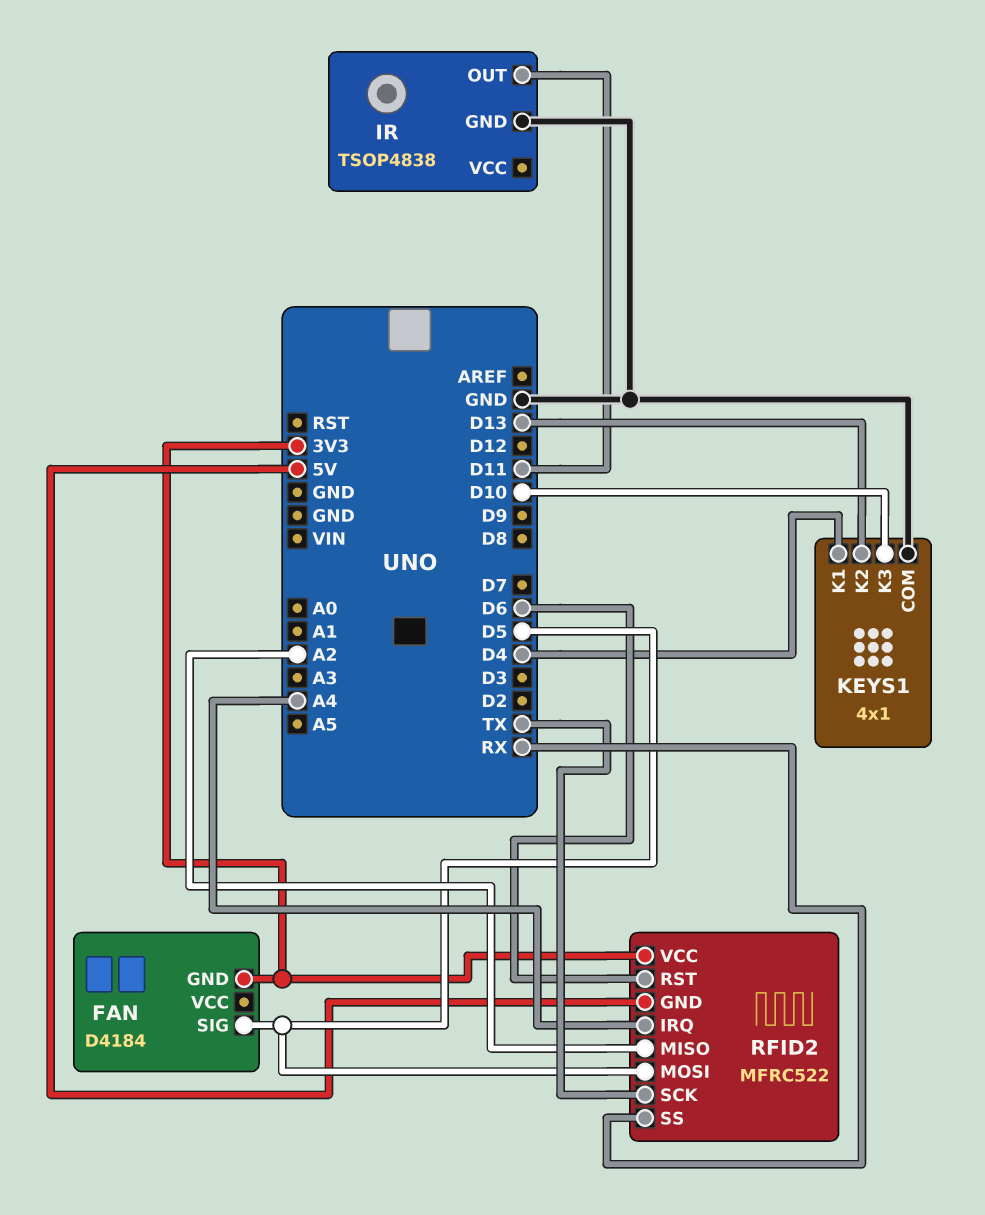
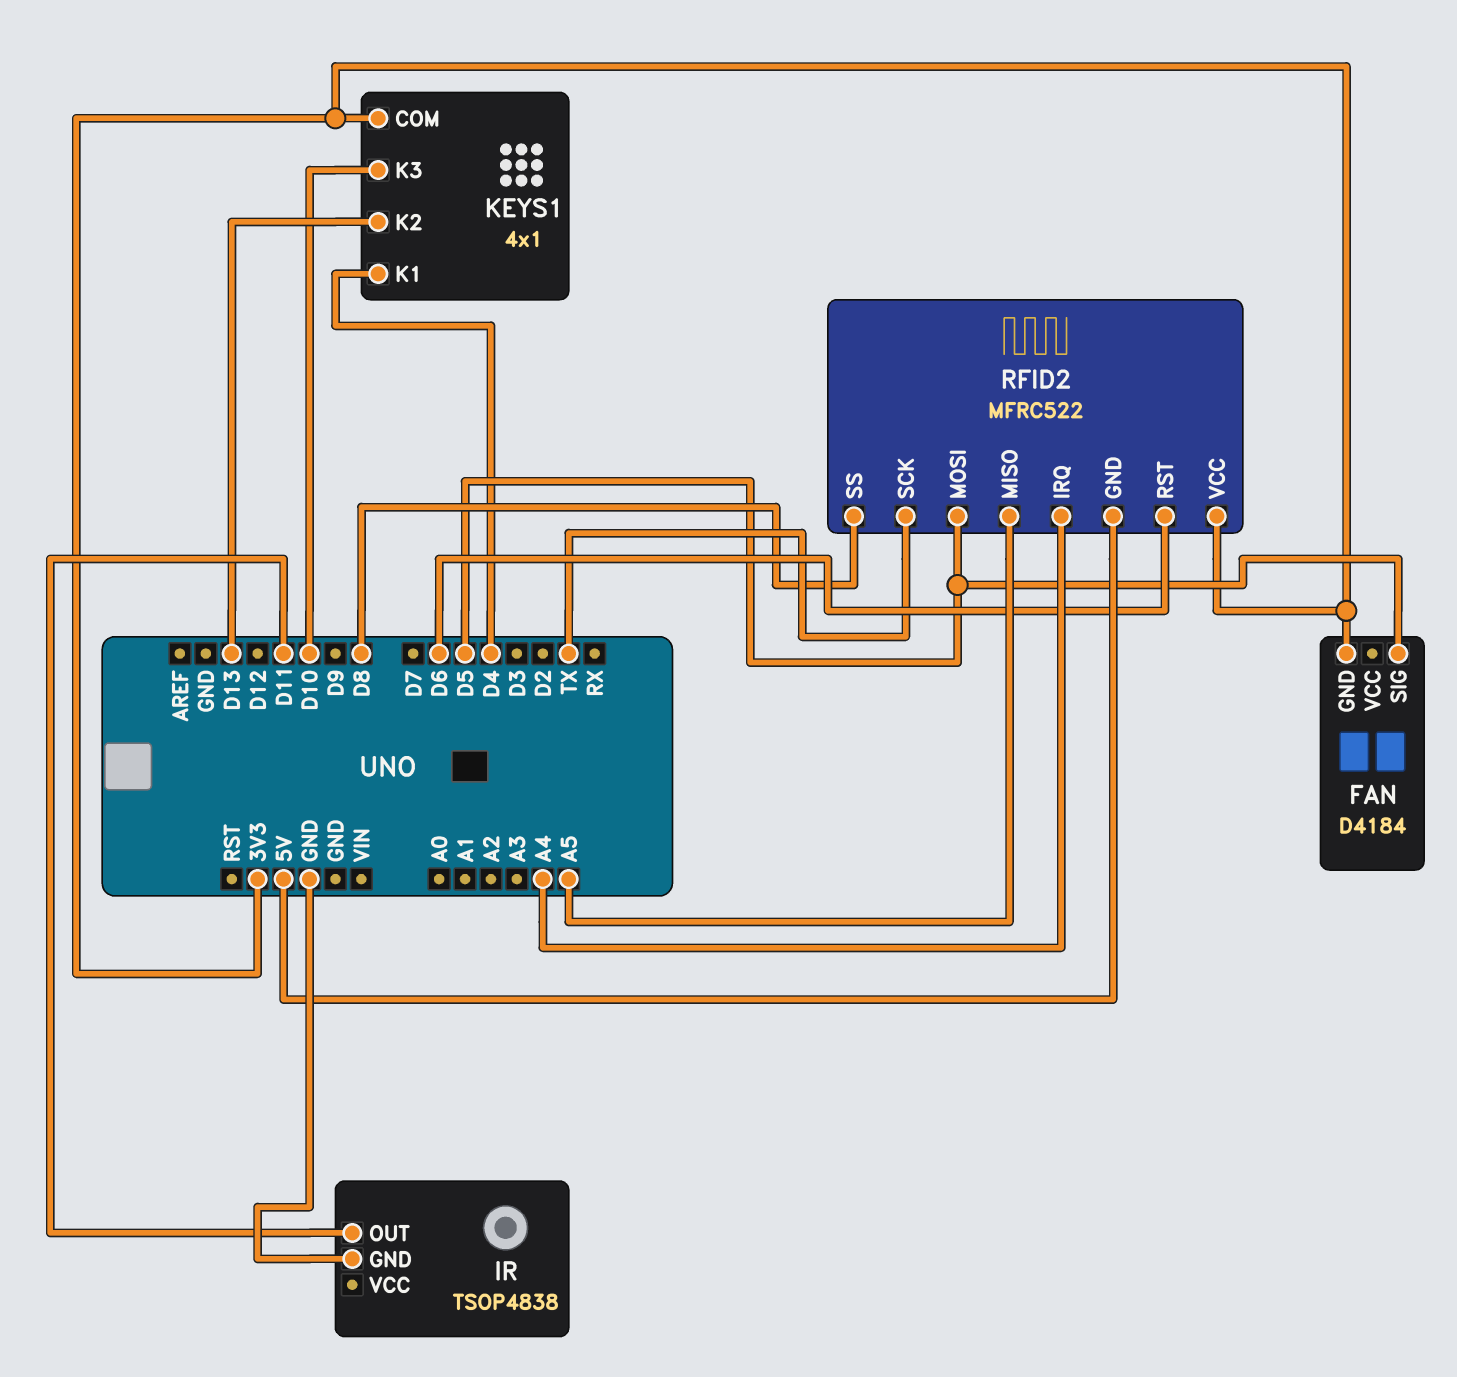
KEYS1 pin COM: GND -> 3V3
RFID2 pin MISO: A2 -> A5
RFID2 pin SS: RX -> D8

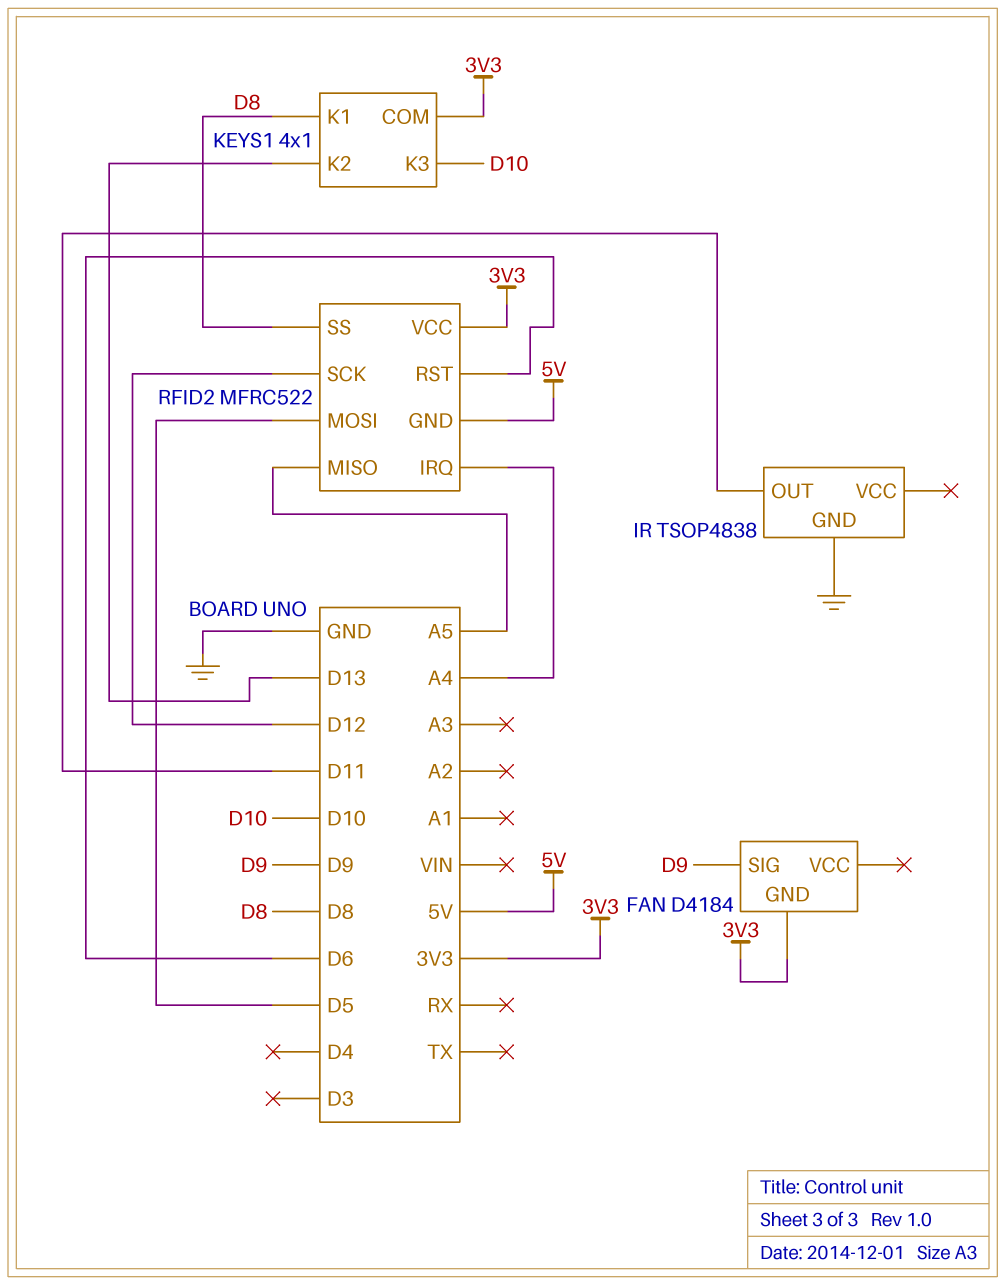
FAN pin SIG: D5 -> D9
KEYS1 pin K1: D4 -> D8
RFID2 pin SCK: TX -> D12

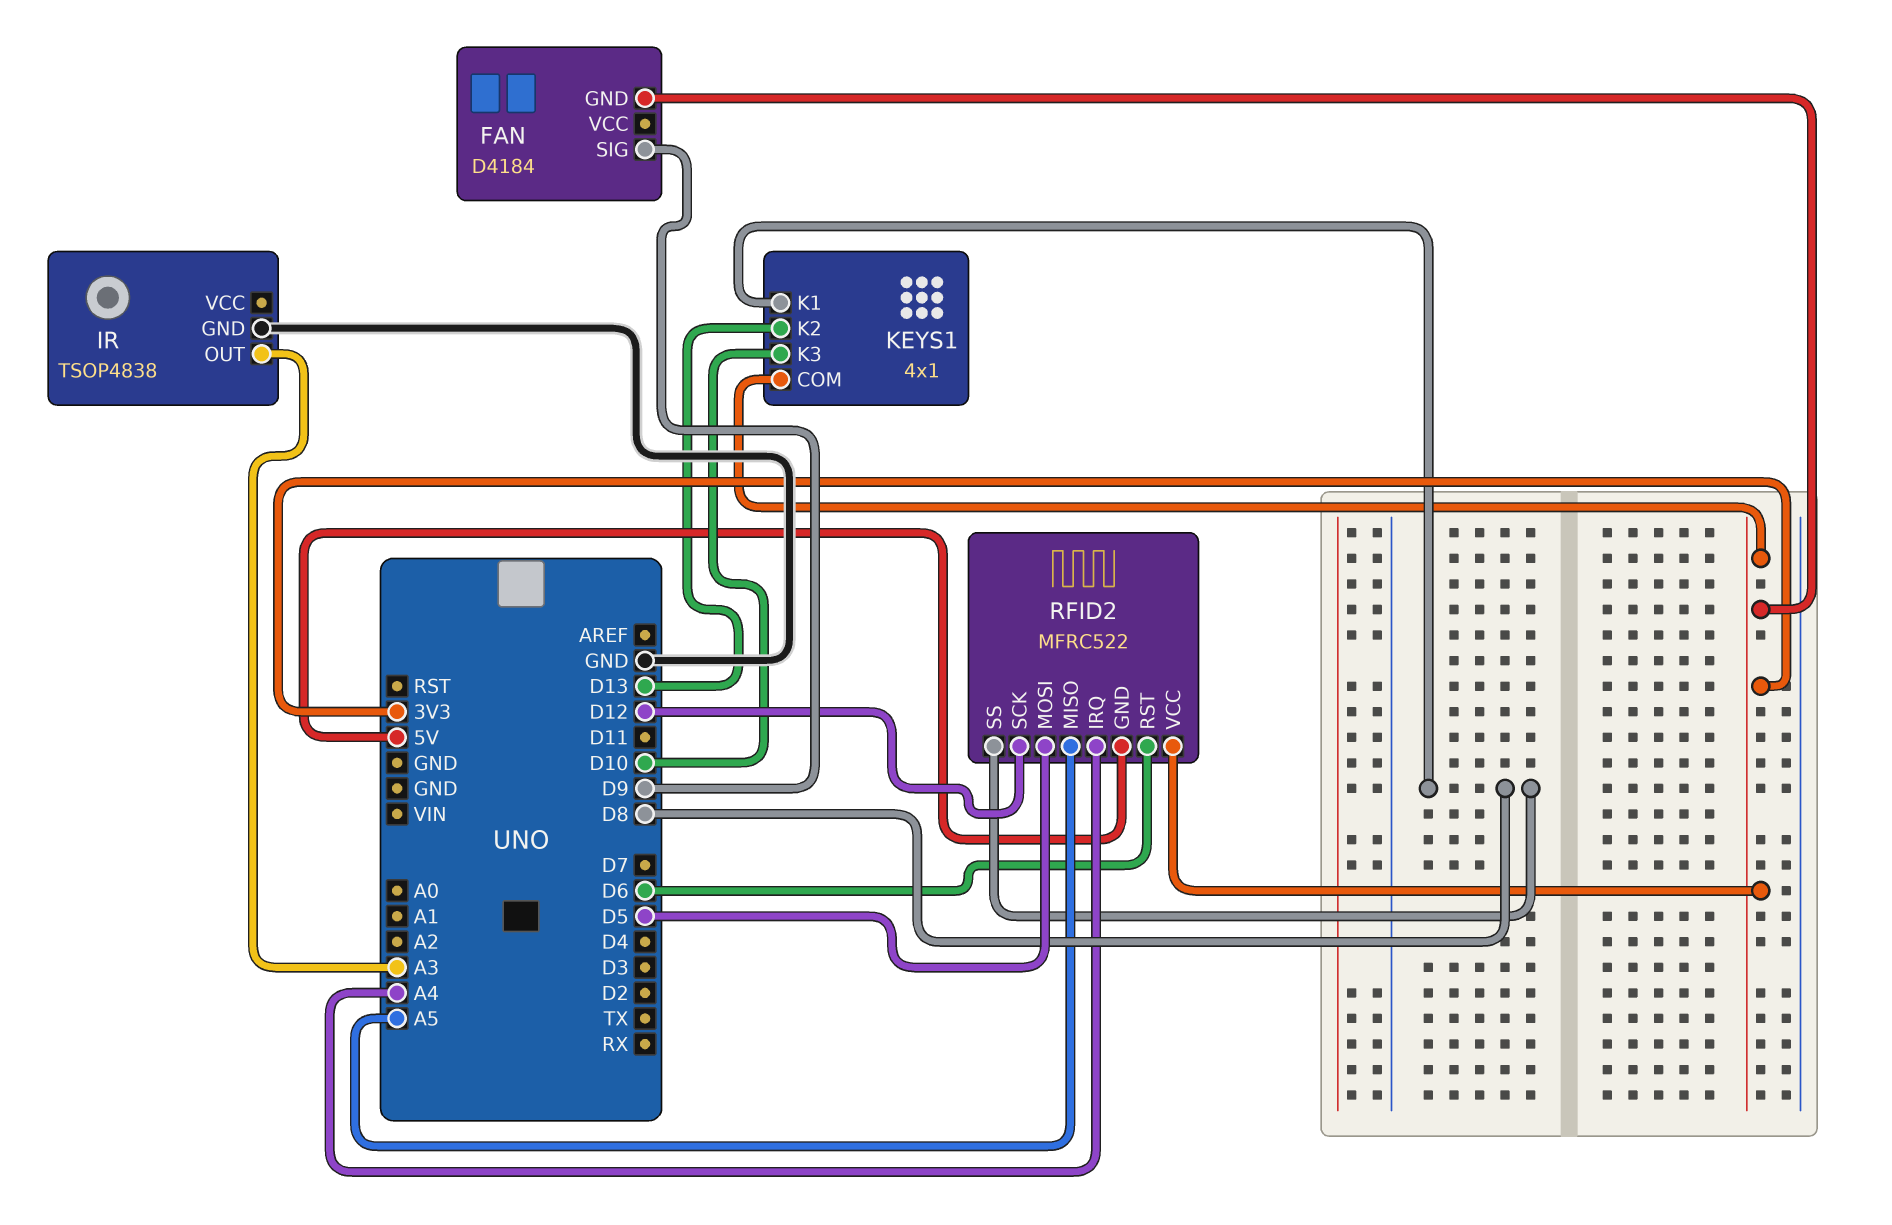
IR pin OUT: D11 -> A3

